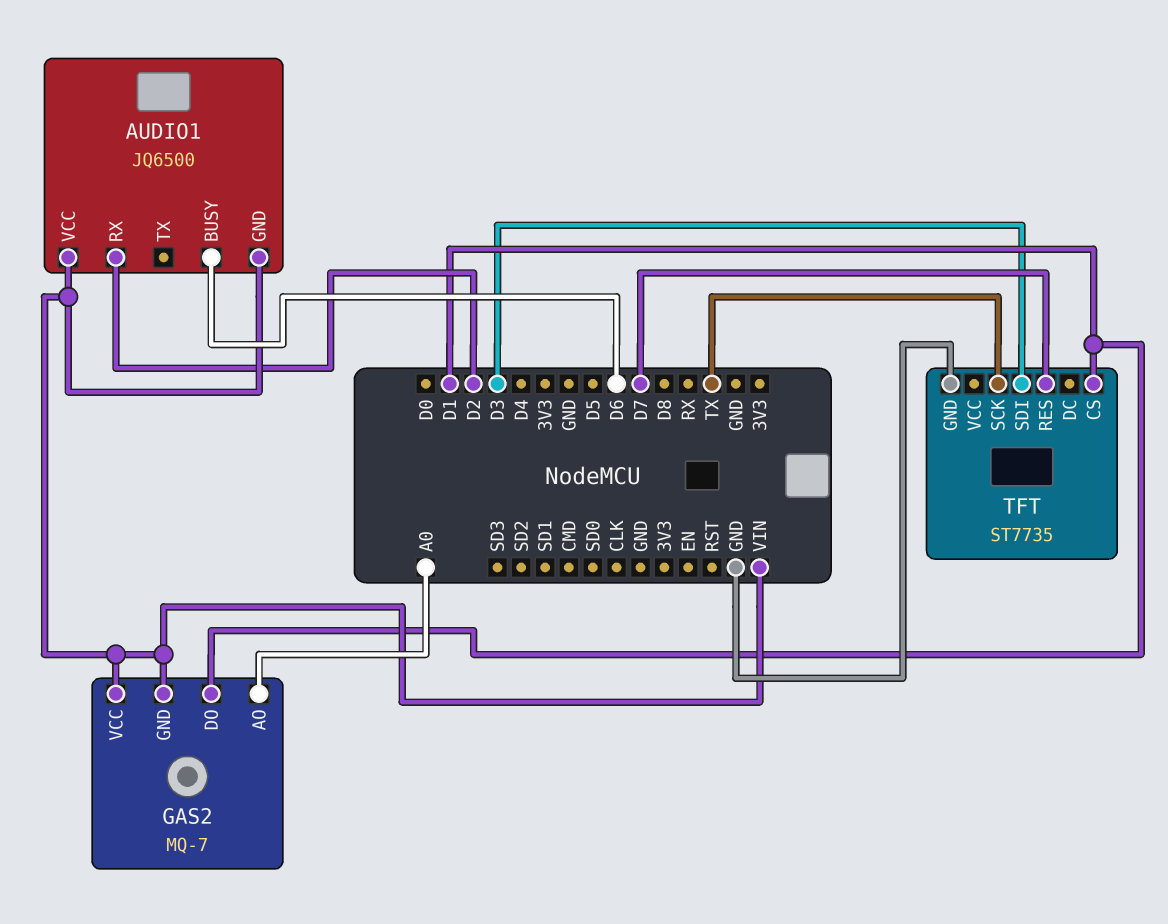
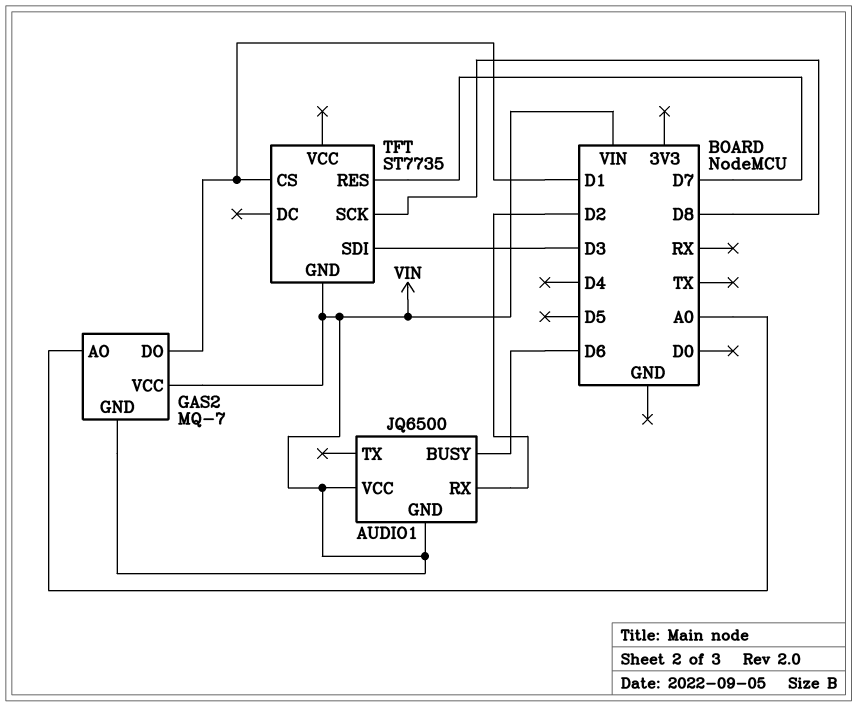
TFT pin GND: GND -> VIN
TFT pin SCK: TX -> D8

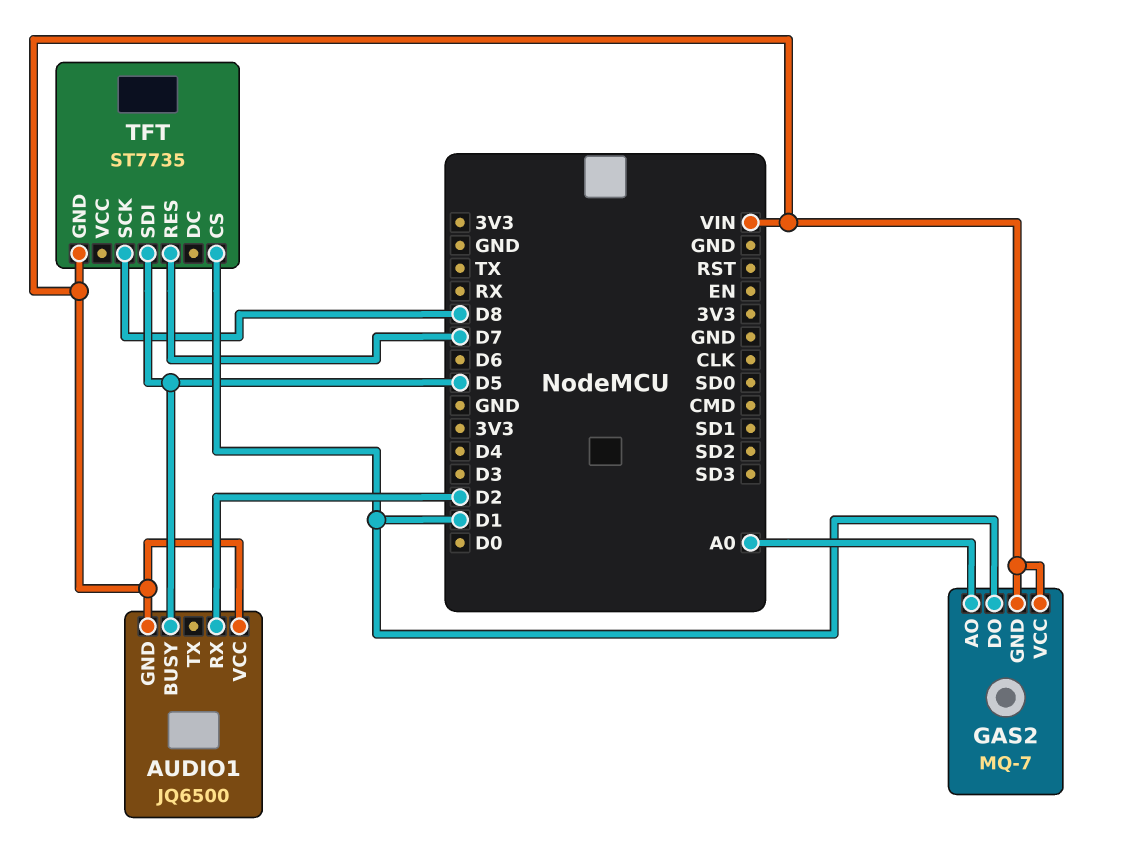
AUDIO1 pin BUSY: D6 -> D5
TFT pin SDI: D3 -> D5

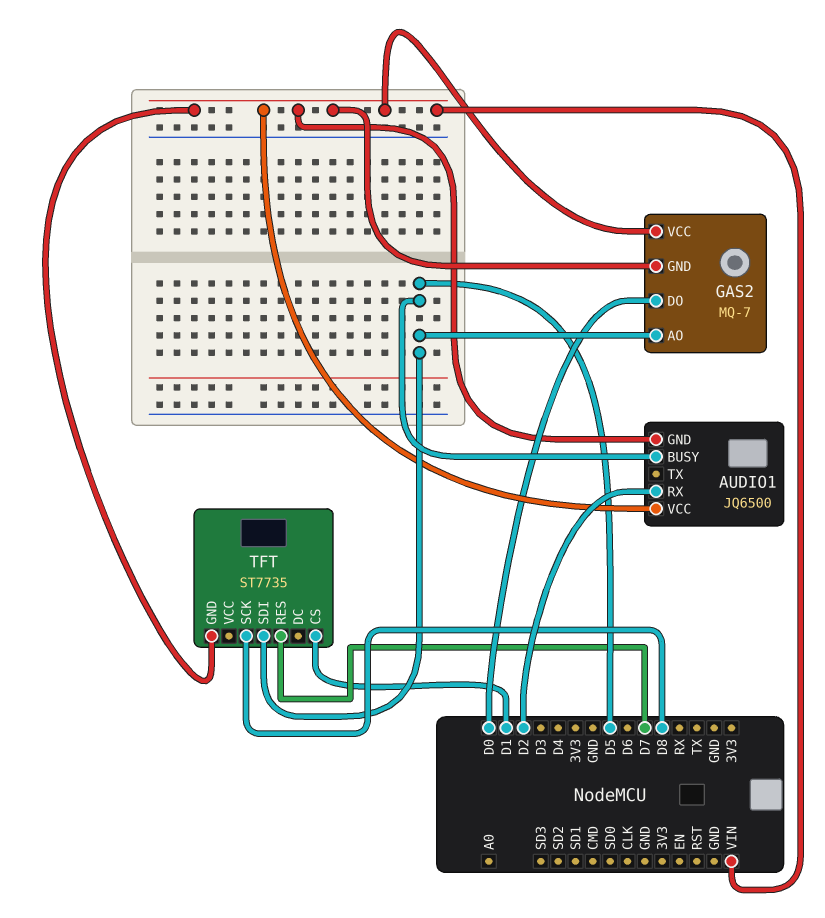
GAS2 pin AO: A0 -> D5
GAS2 pin DO: D1 -> D0

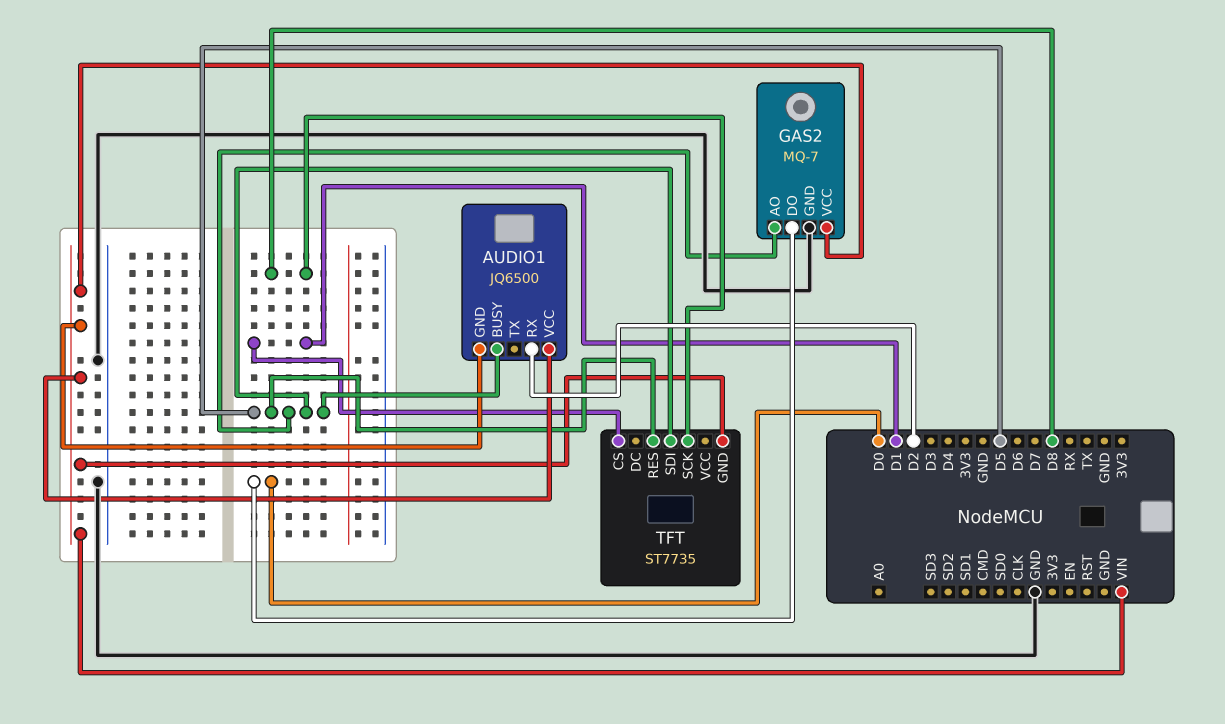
GAS2 pin GND: VIN -> GND
TFT pin RES: D7 -> D5

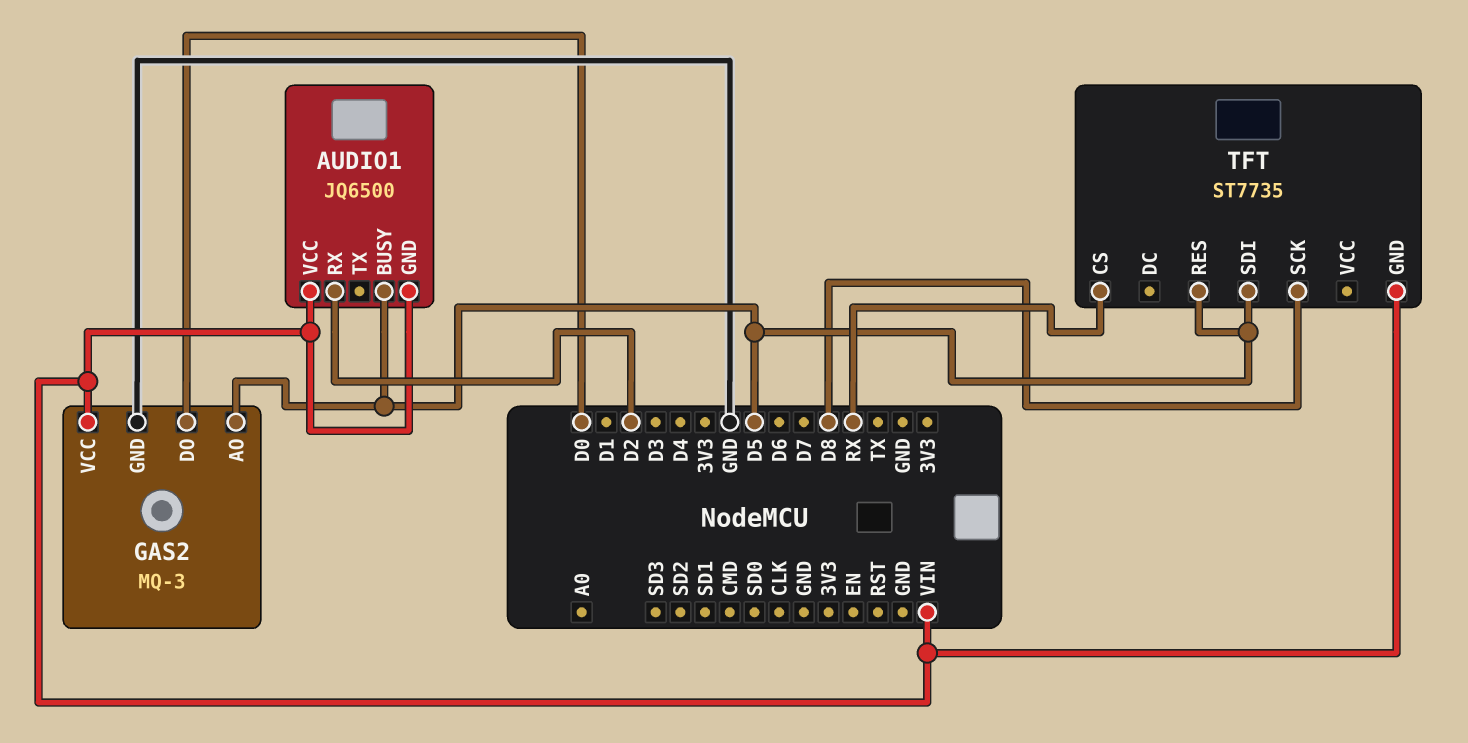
GAS2: MQ-7 -> MQ-3
TFT pin CS: D1 -> RX

